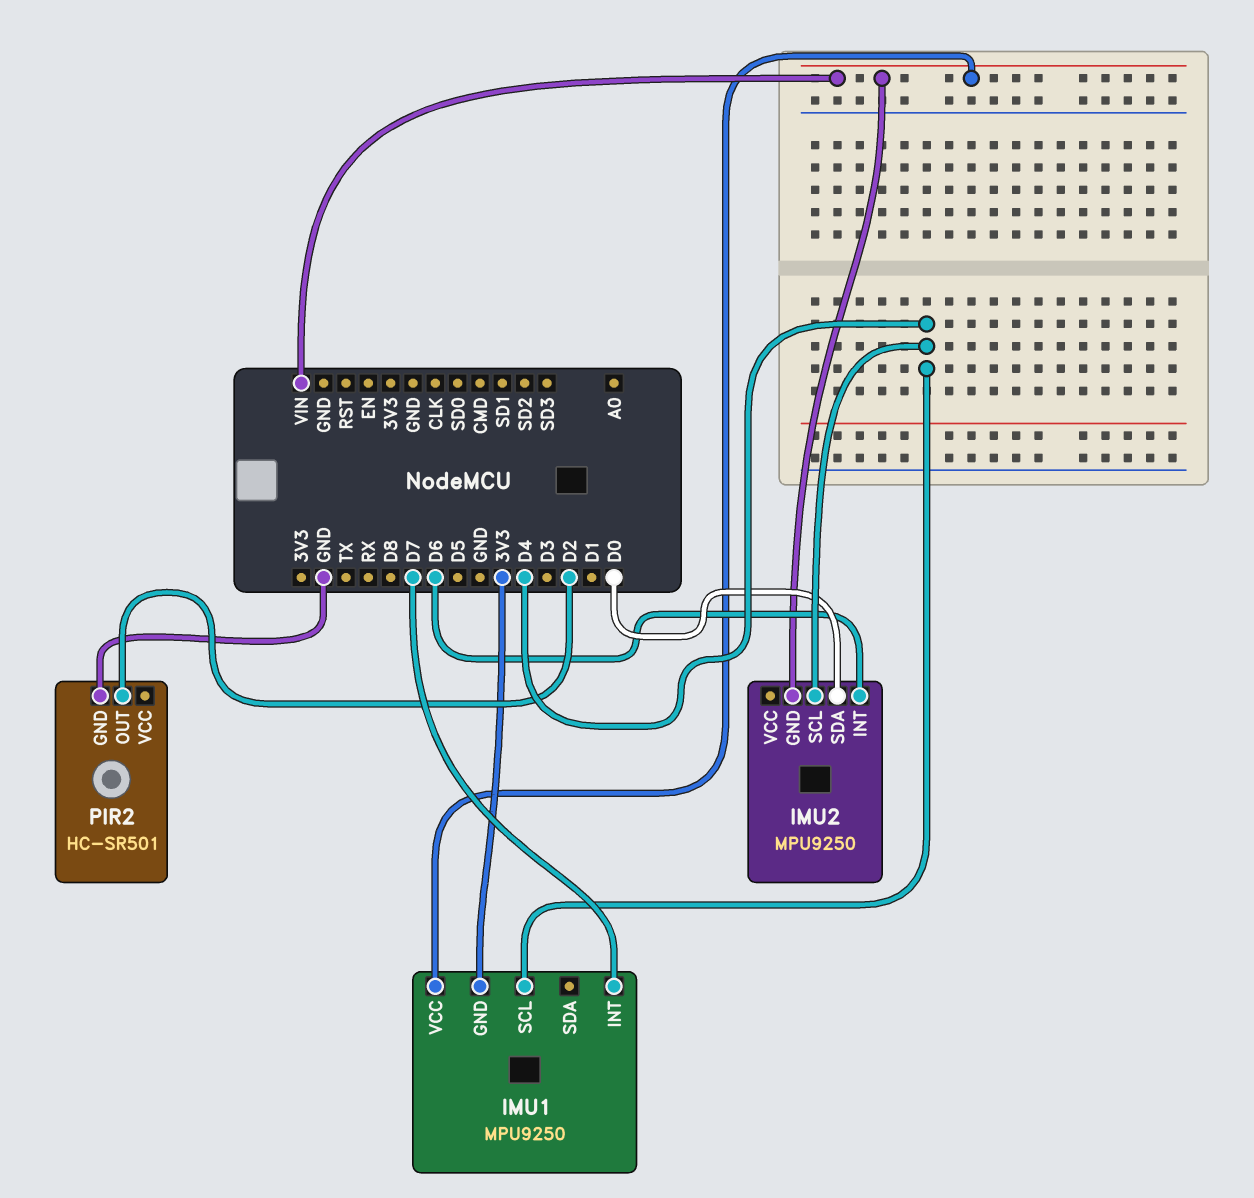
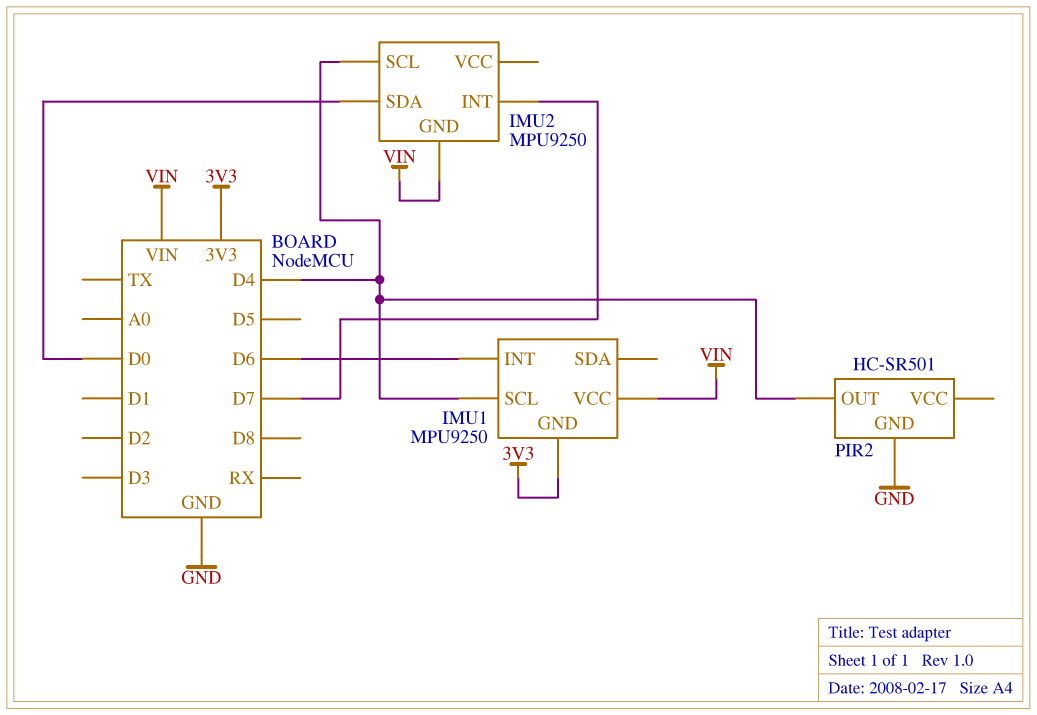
IMU1 pin INT: D7 -> D6
IMU2 pin INT: D6 -> D7
PIR2 pin OUT: D2 -> D4

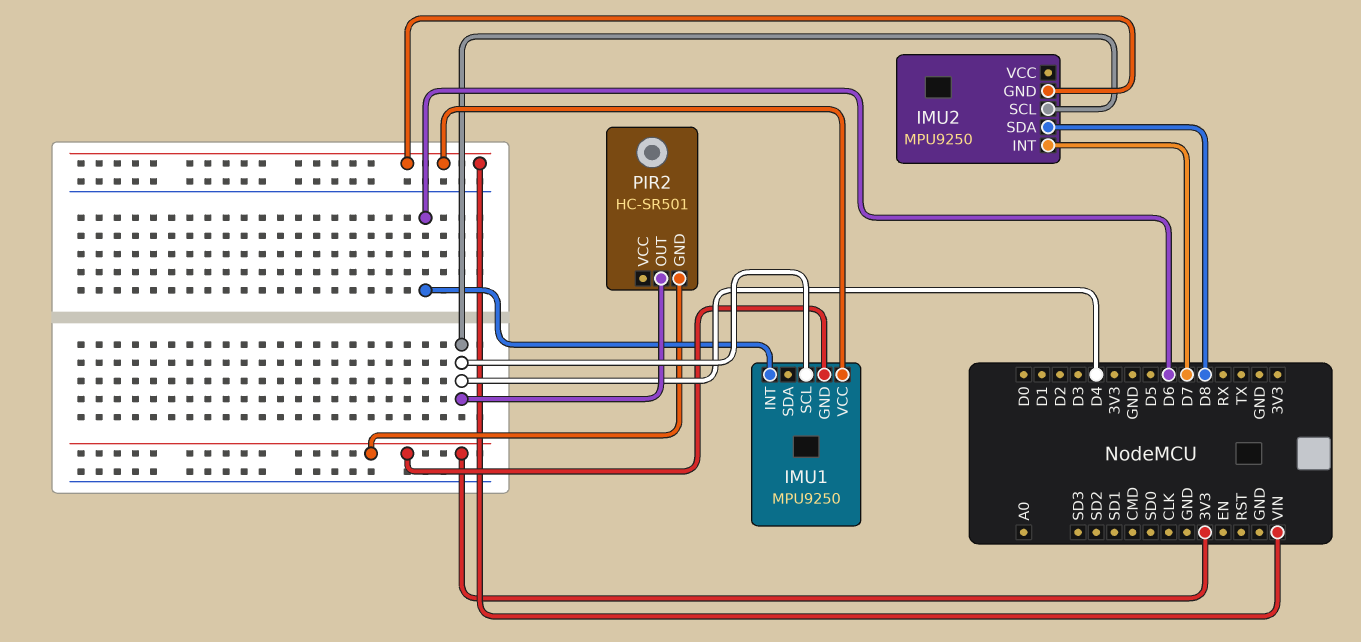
IMU2 pin SDA: D0 -> D8
PIR2 pin GND: GND -> 3V3

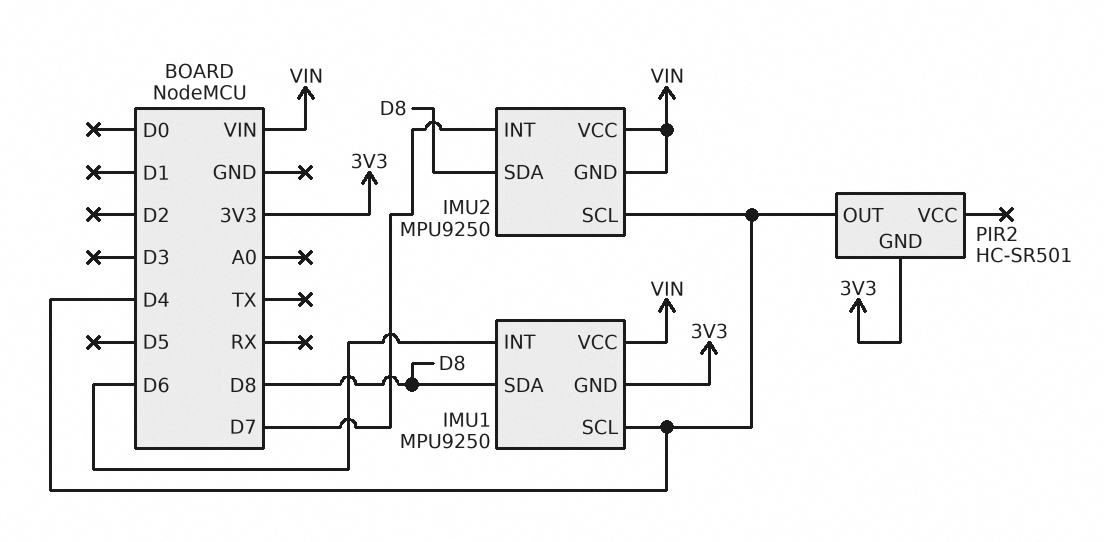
IMU1 pin SDA: none -> D8
IMU2 pin VCC: none -> VIN

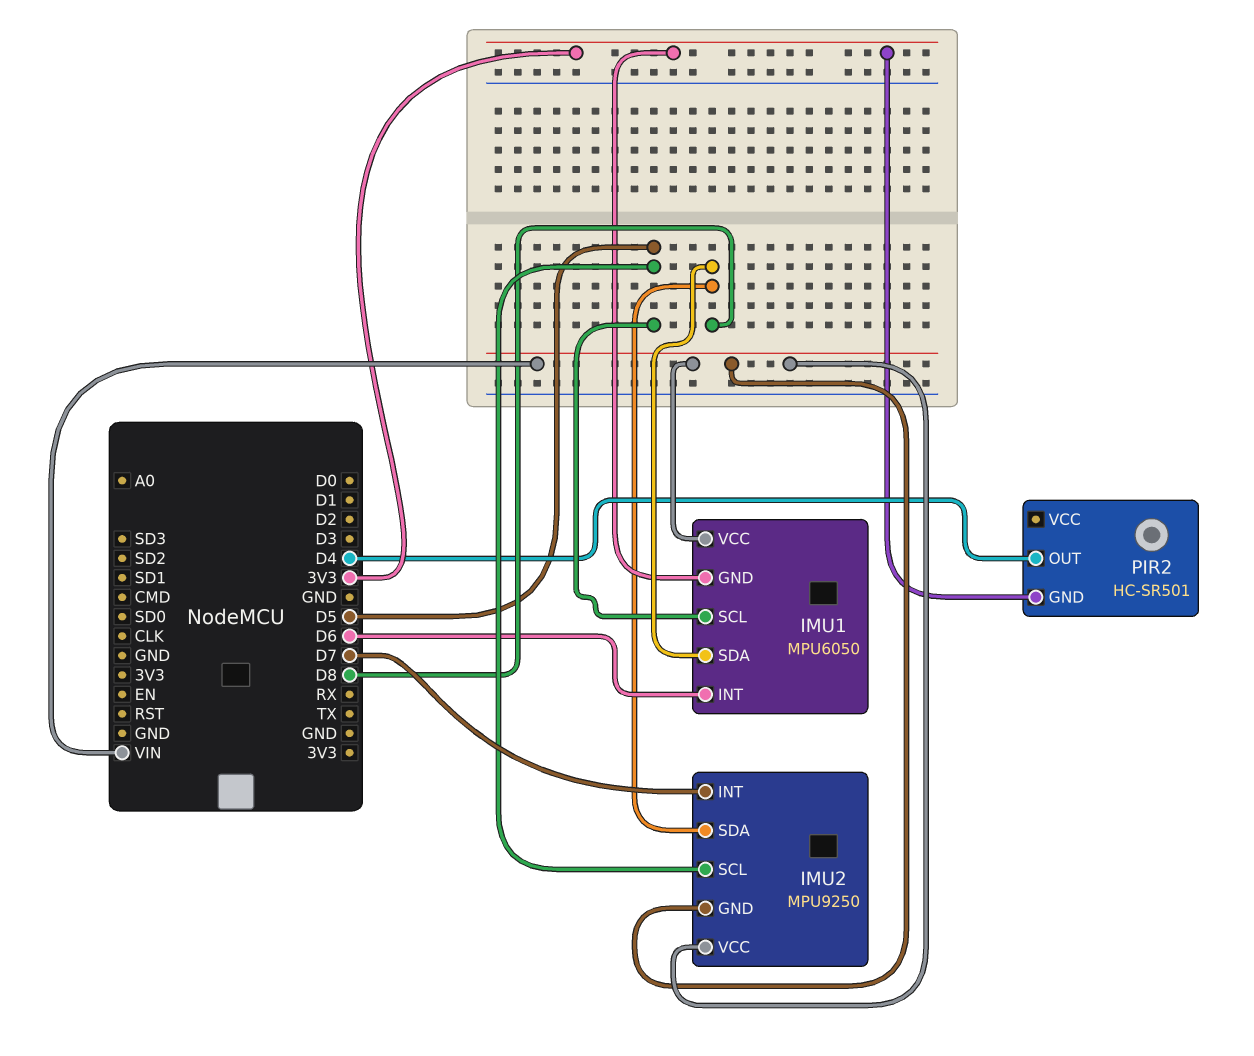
IMU1: MPU9250 -> MPU6050
IMU1 pin SCL: D4 -> D5
IMU2 pin SCL: D4 -> D5

